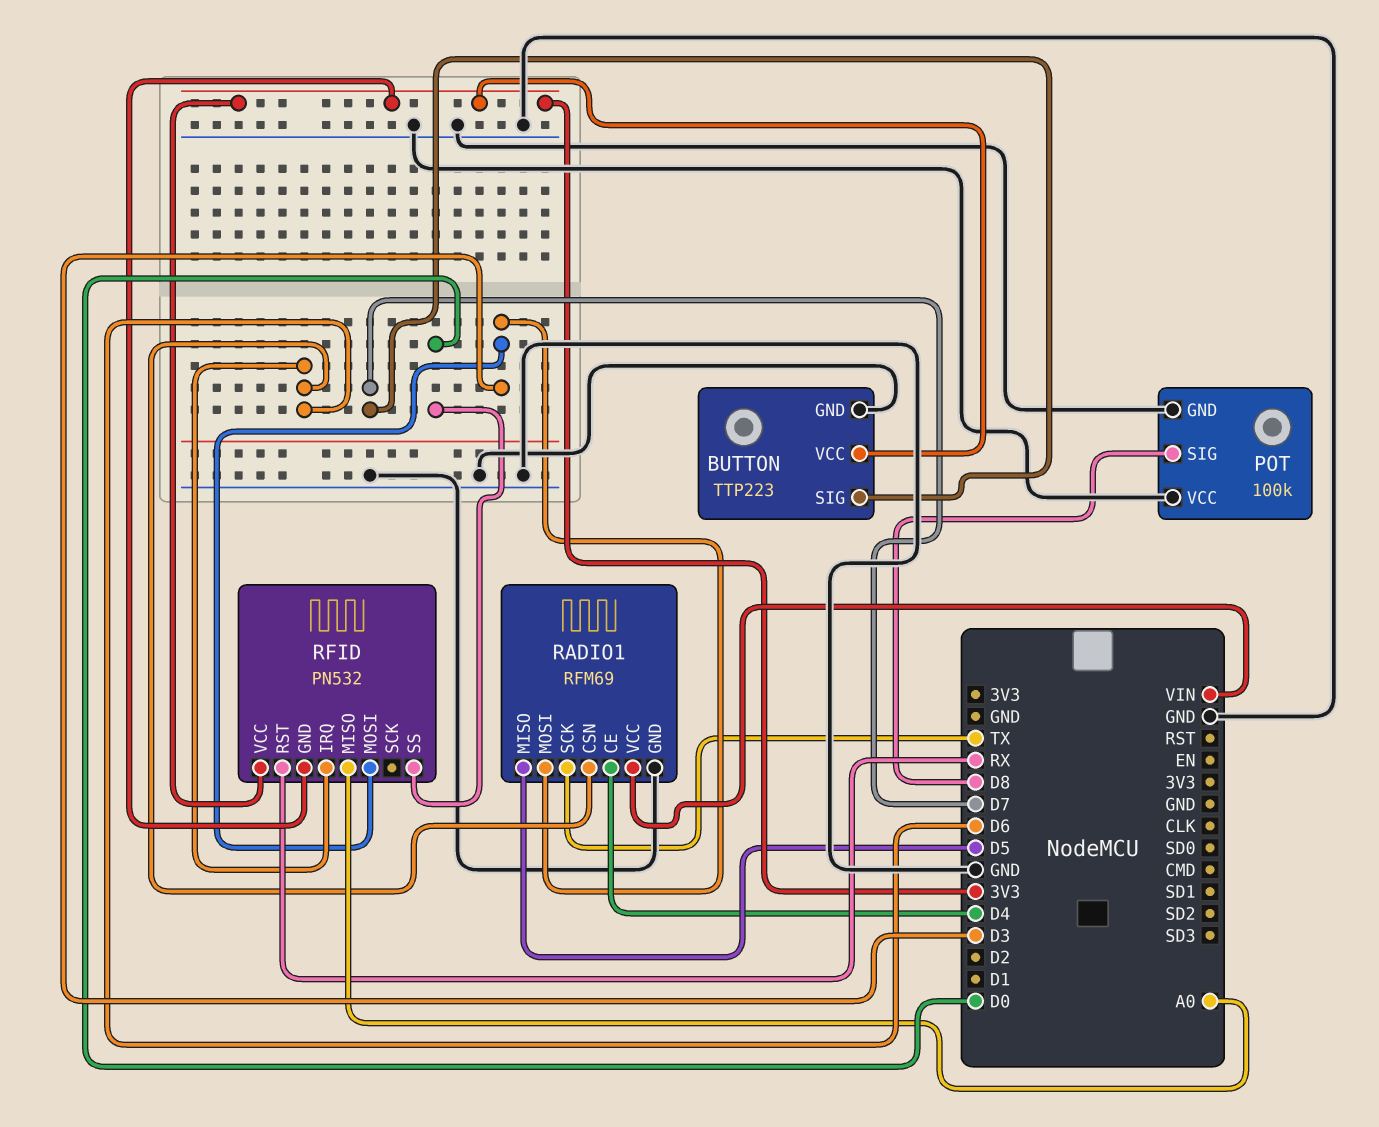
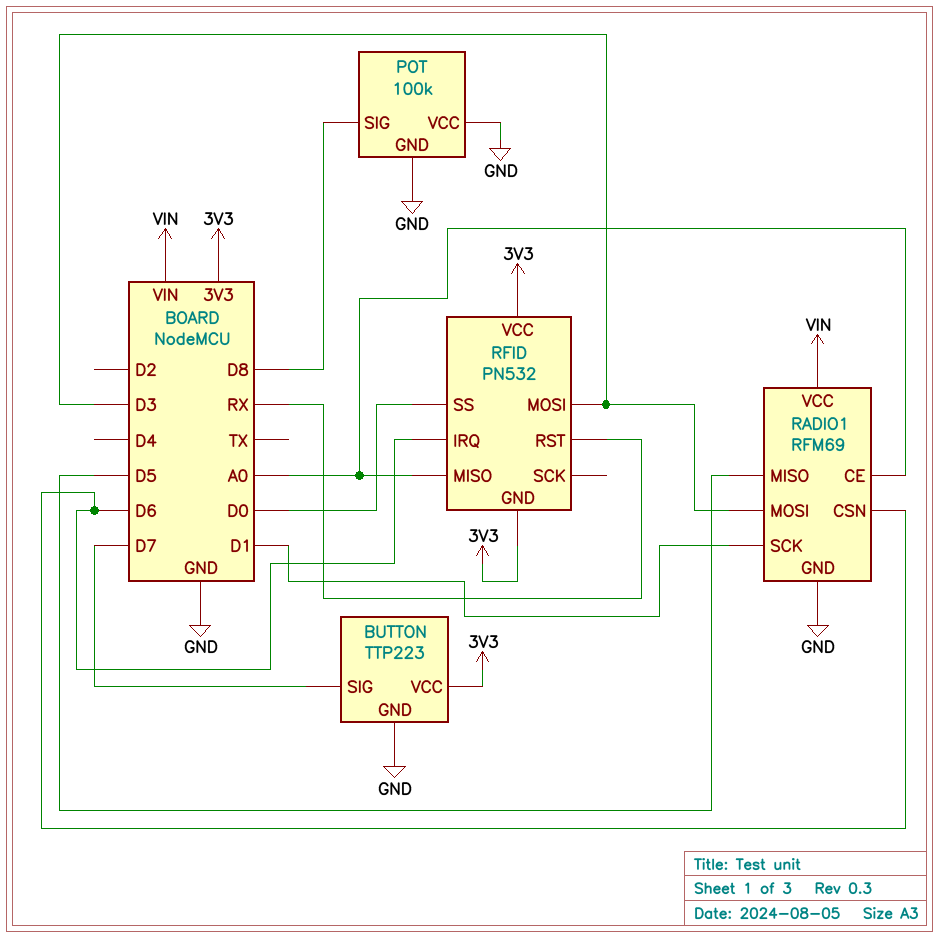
RADIO1 pin CE: D4 -> A0
RADIO1 pin SCK: TX -> D1

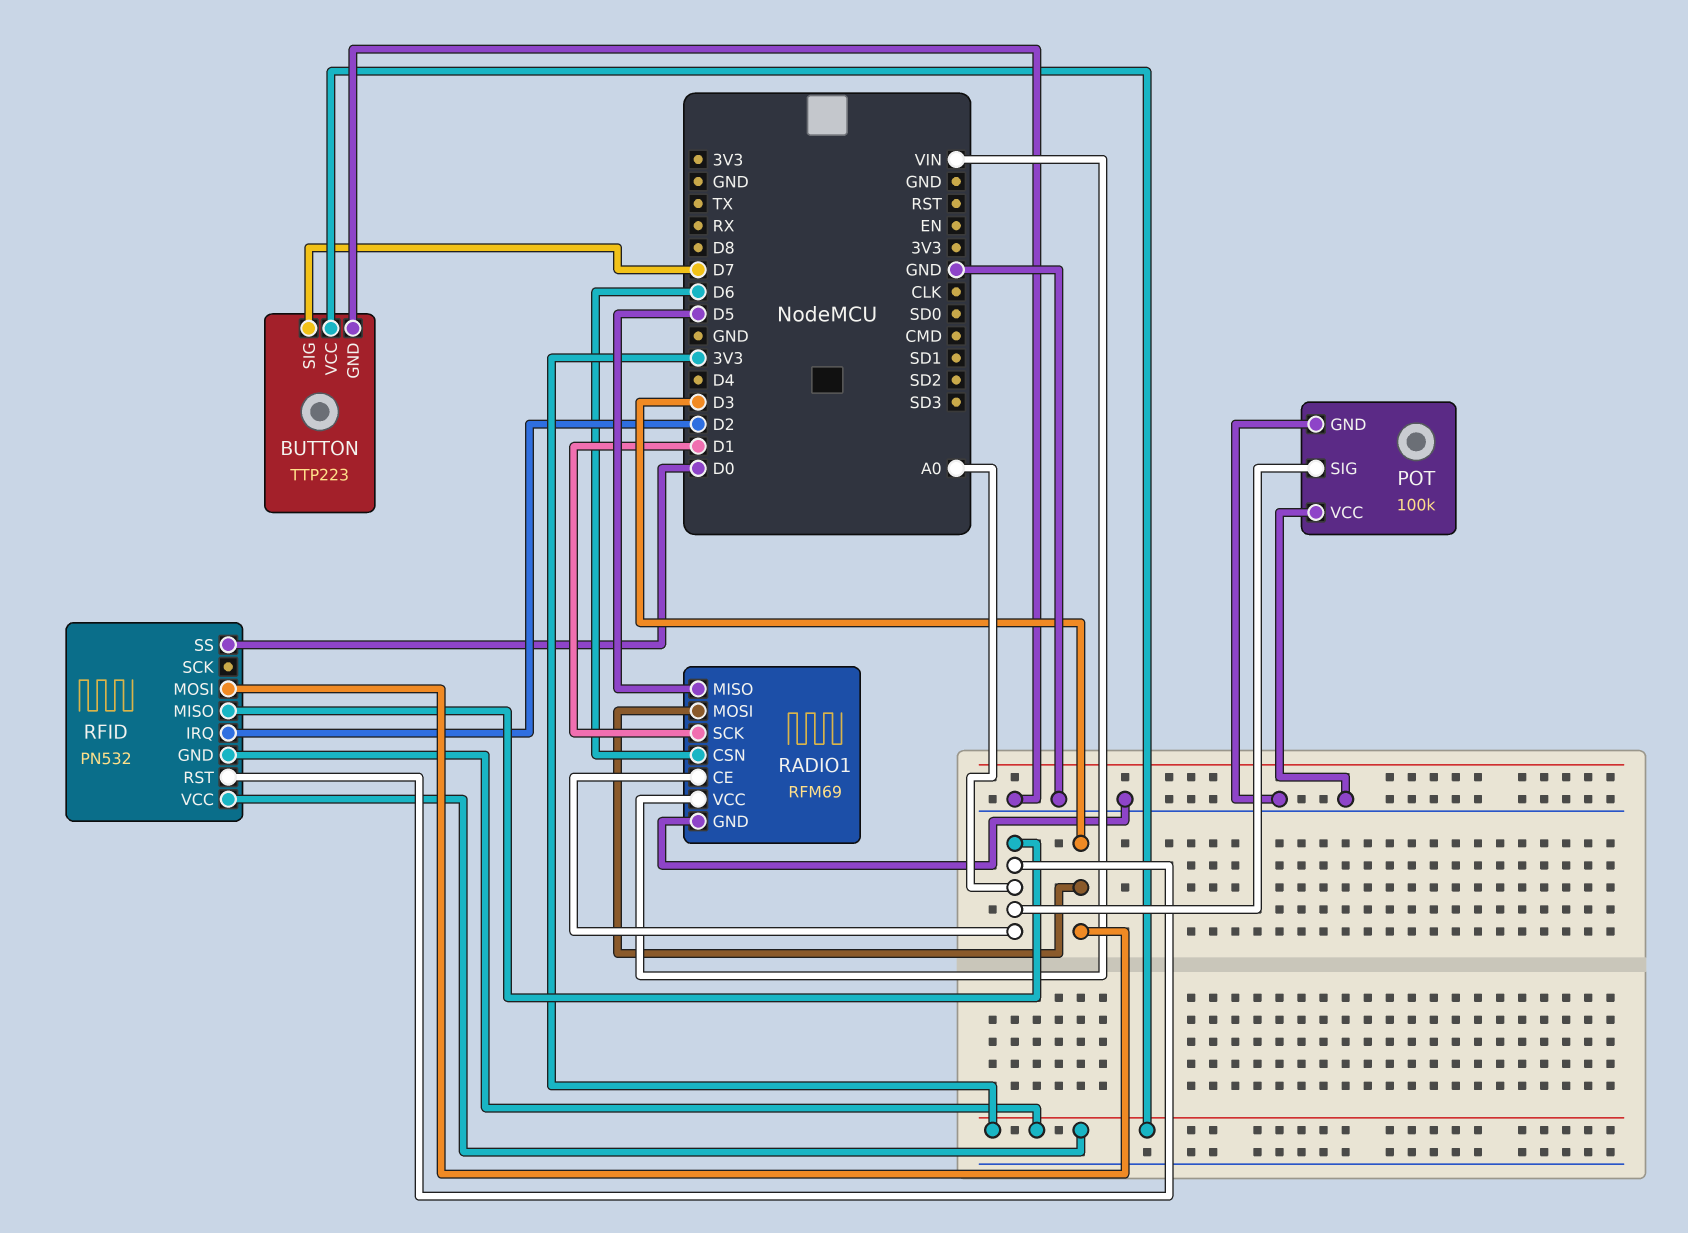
POT pin SIG: D8 -> A0
RFID pin IRQ: D6 -> D2
RFID pin RST: RX -> A0

